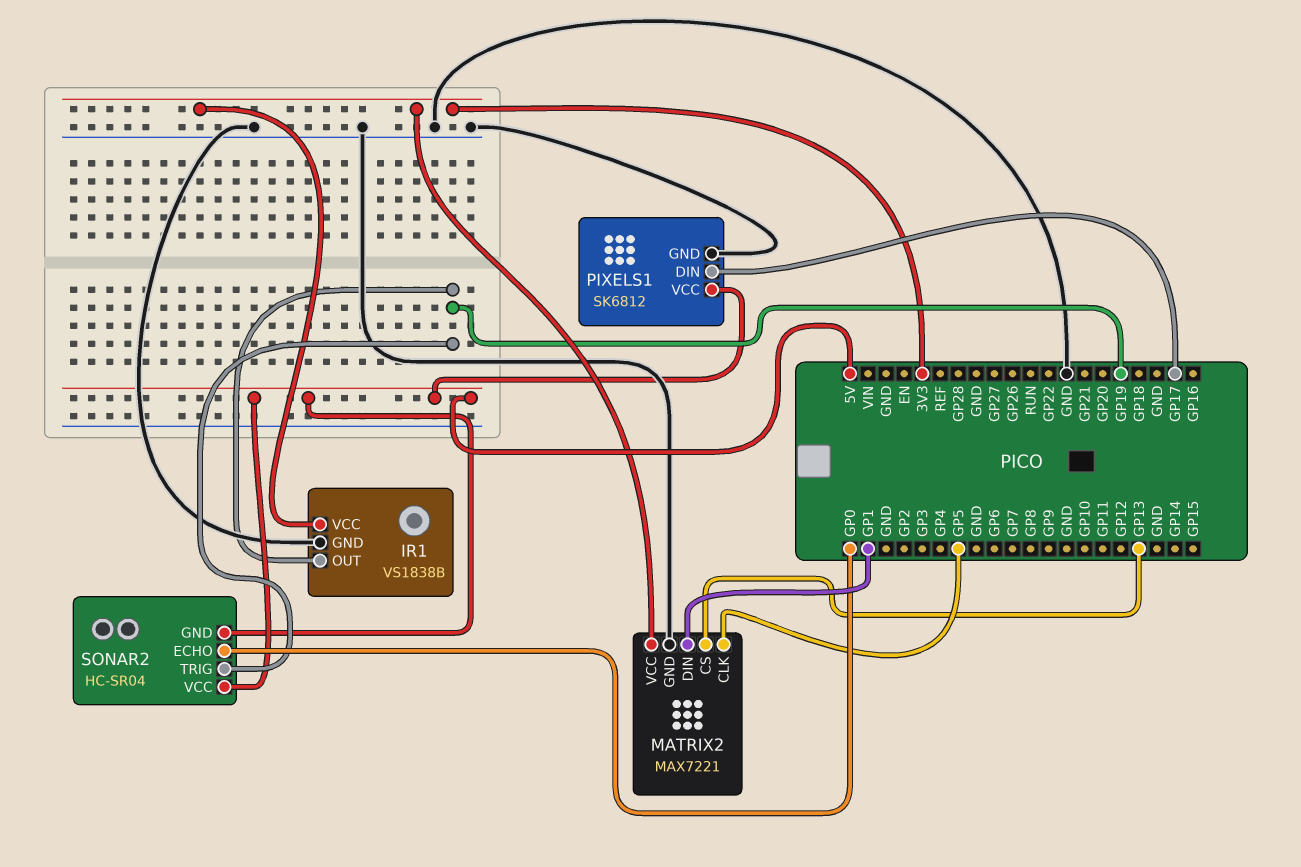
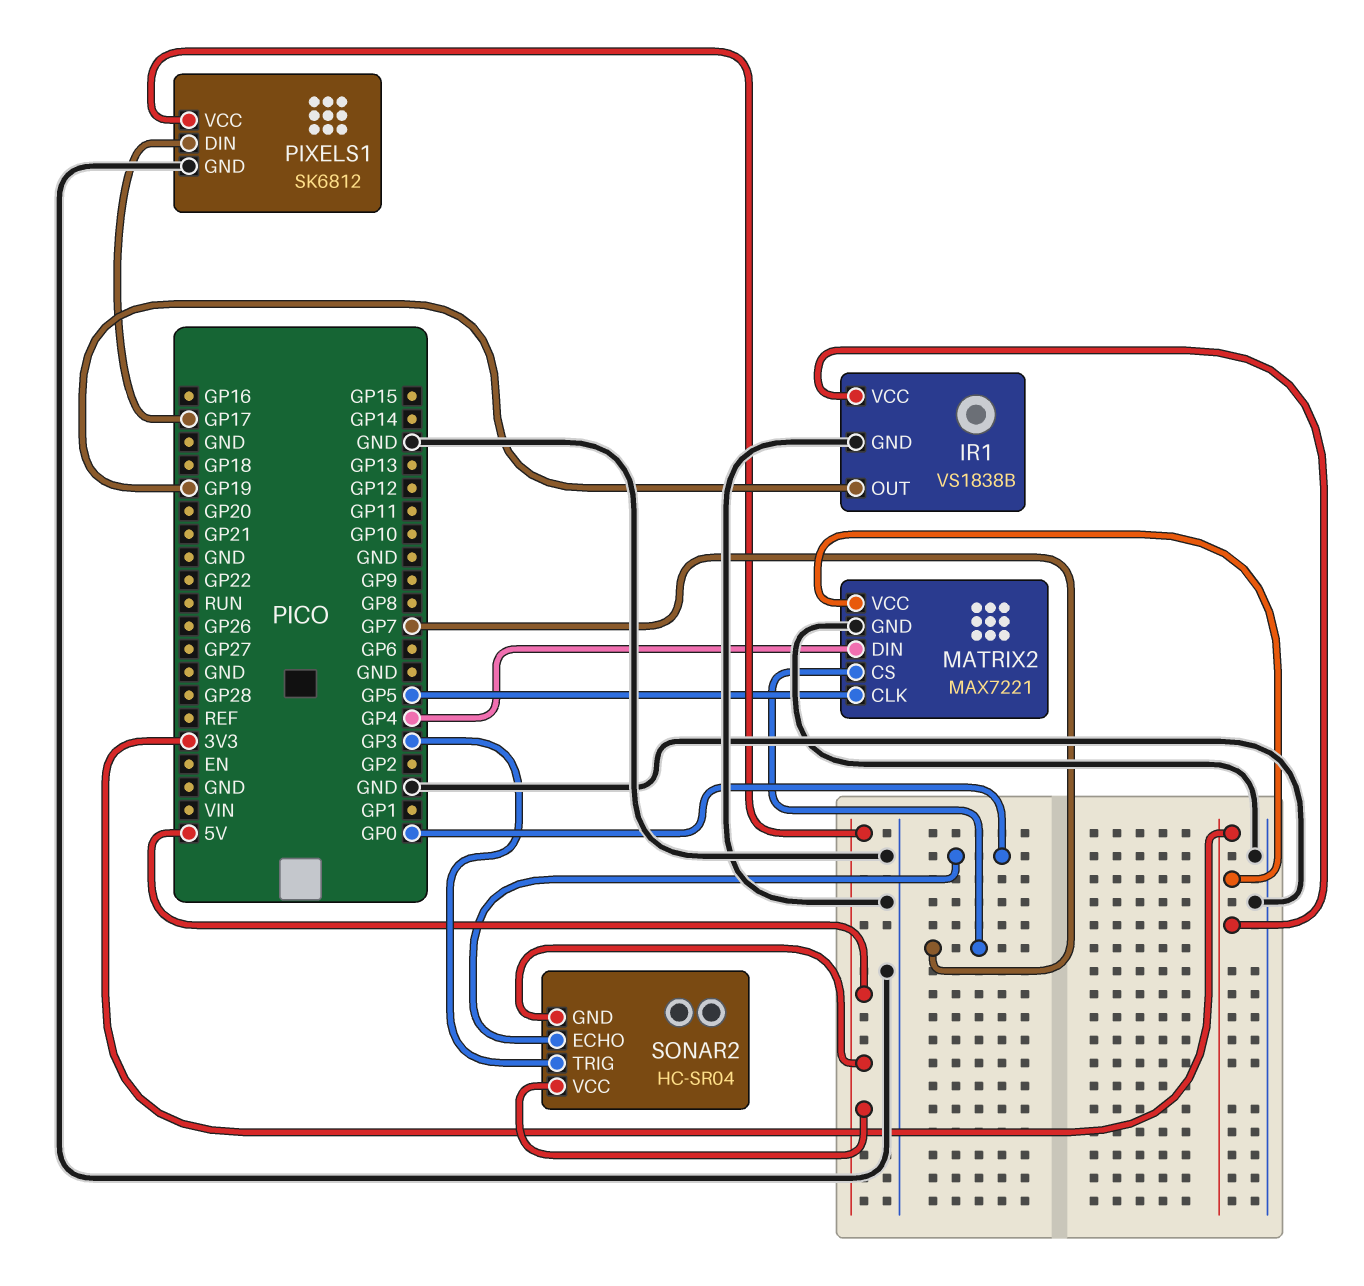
MATRIX2 pin CS: GP13 -> GP7
MATRIX2 pin DIN: GP1 -> GP4
SONAR2 pin TRIG: GP19 -> GP3

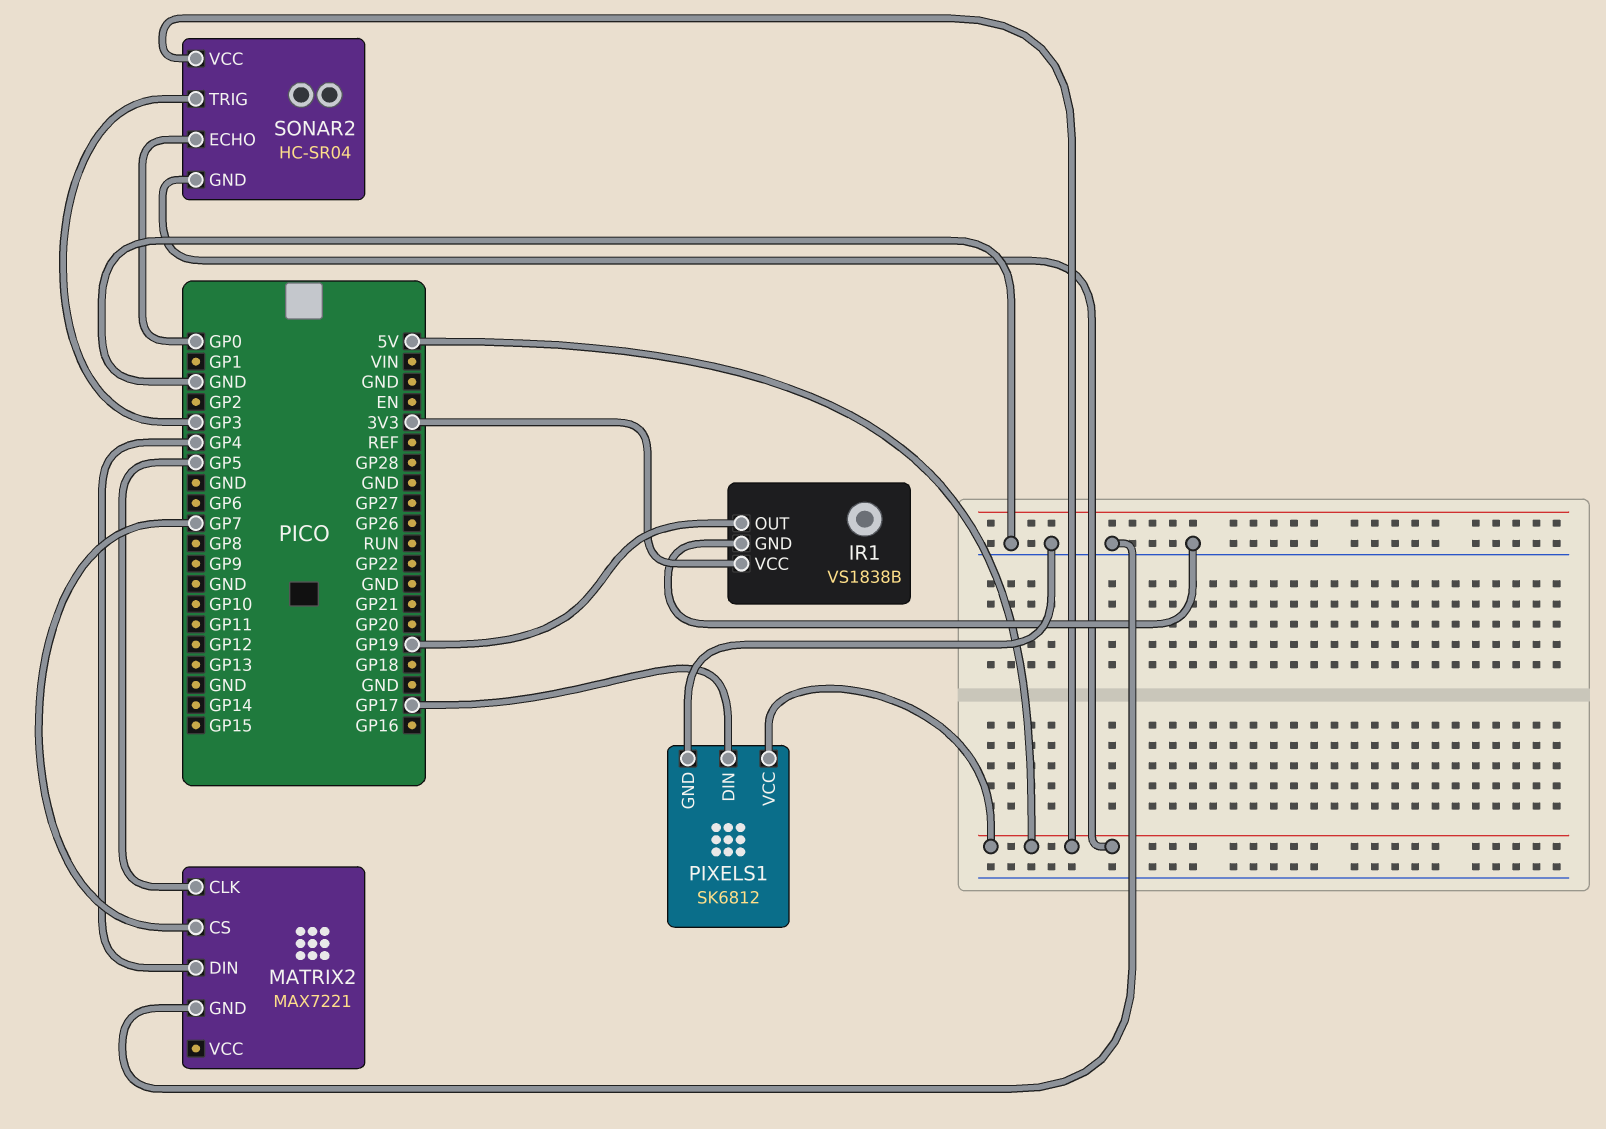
MATRIX2 pin VCC: 3V3 -> none

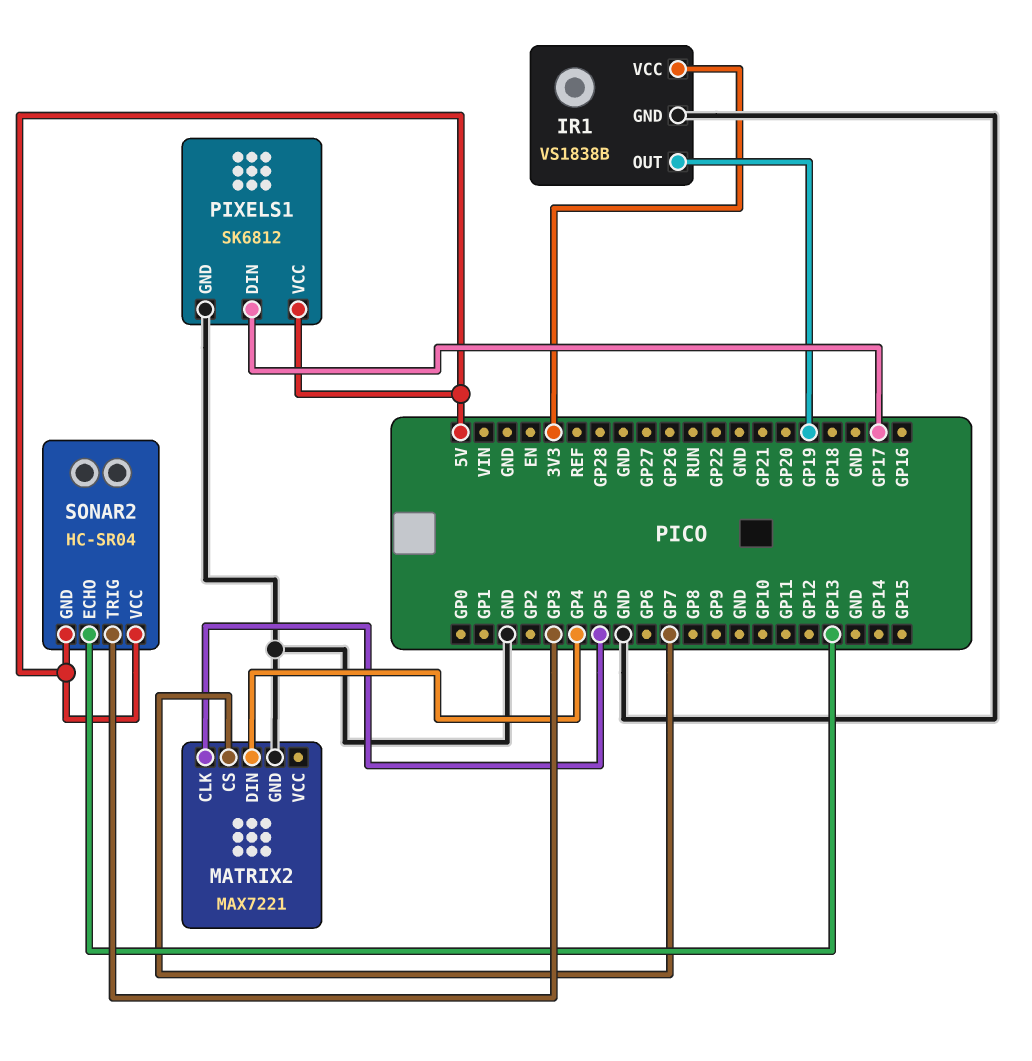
SONAR2 pin ECHO: GP0 -> GP13

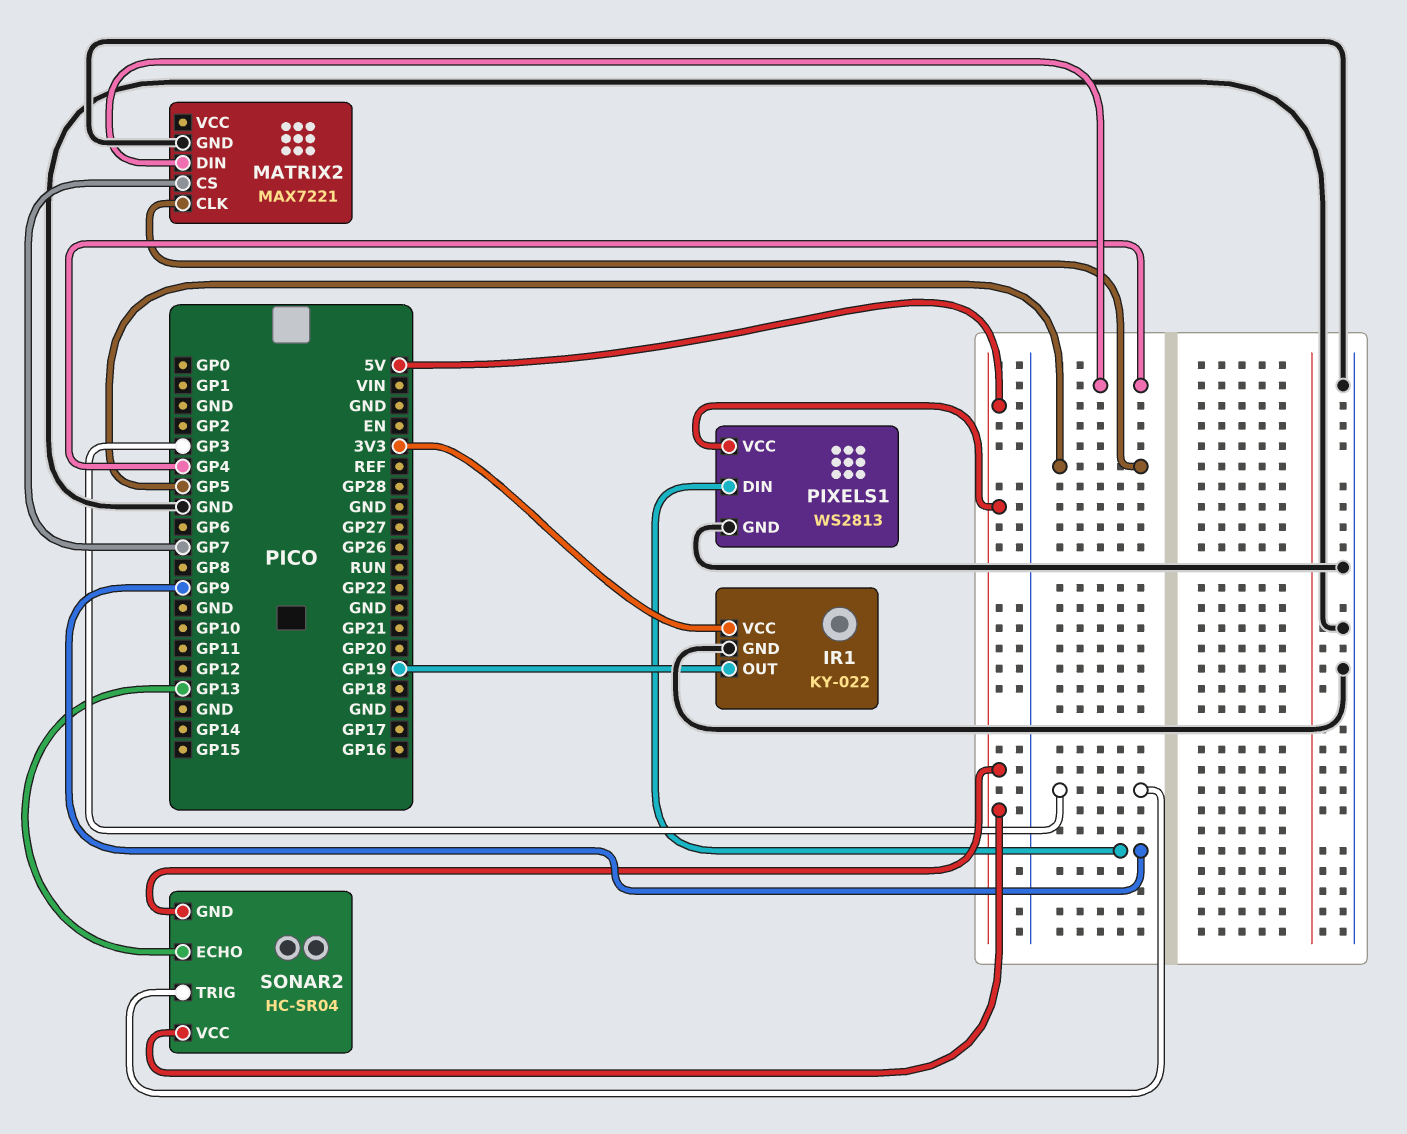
IR1: VS1838B -> KY-022
PIXELS1: SK6812 -> WS2813
PIXELS1 pin DIN: GP17 -> GP9

